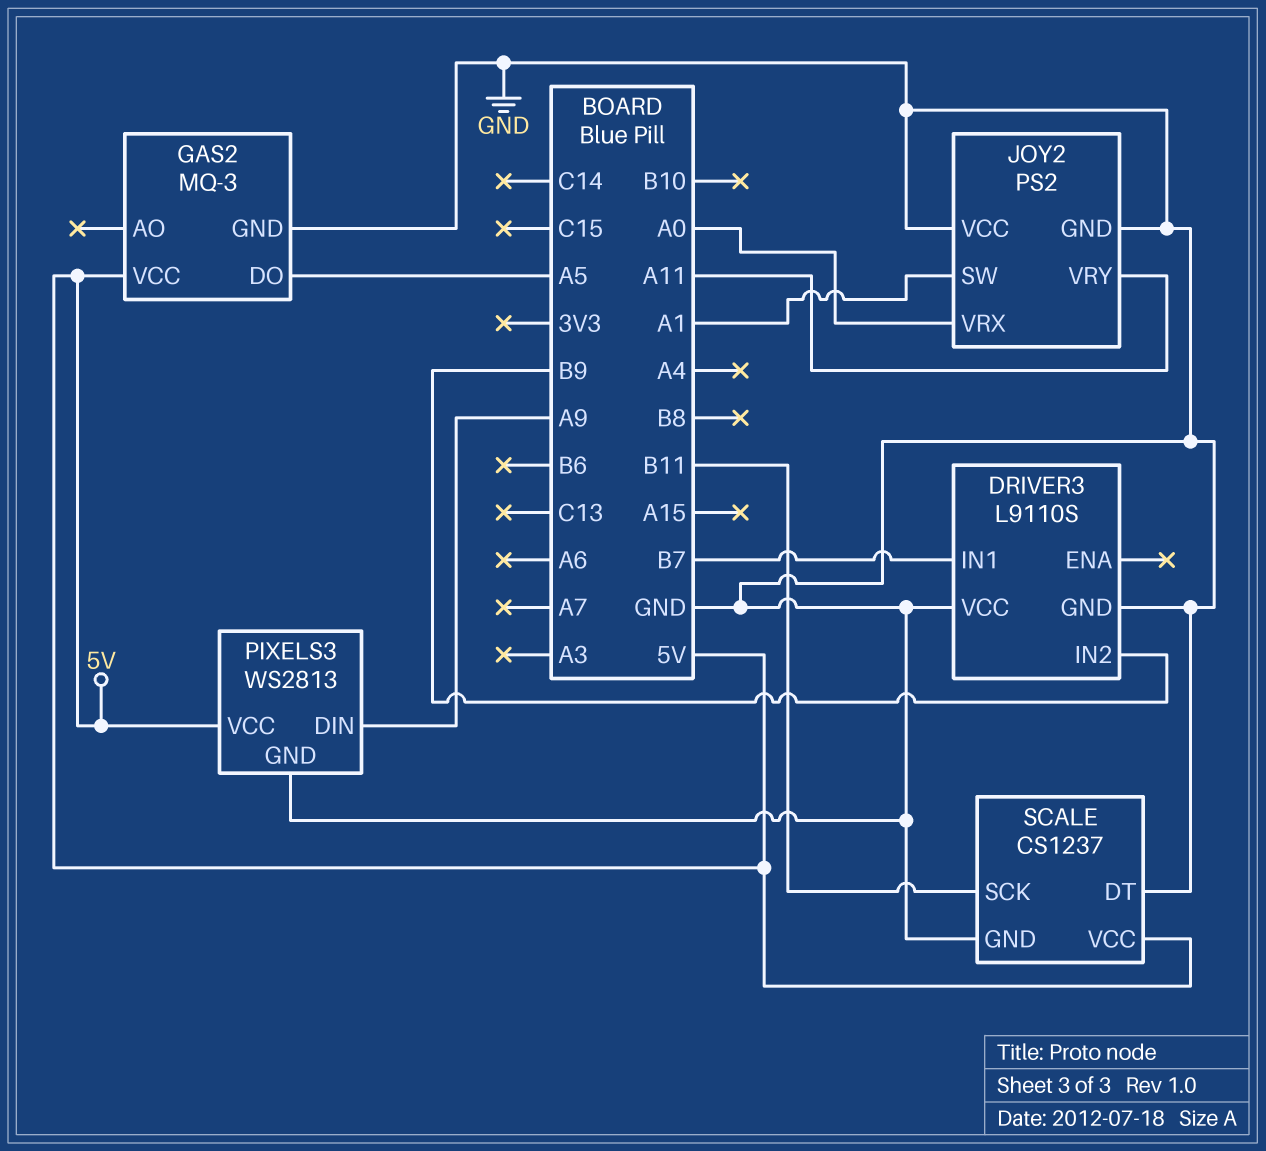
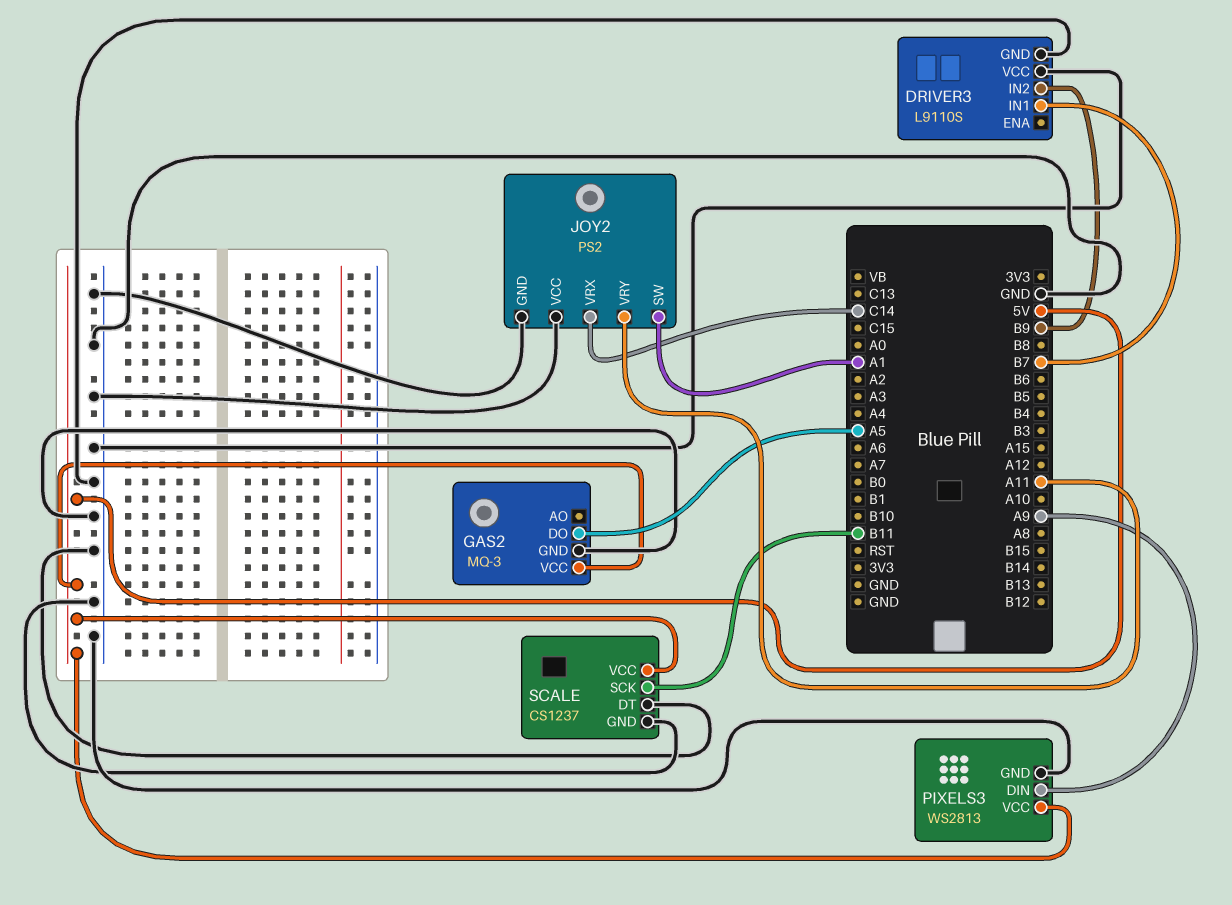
JOY2 pin VRX: A0 -> C14

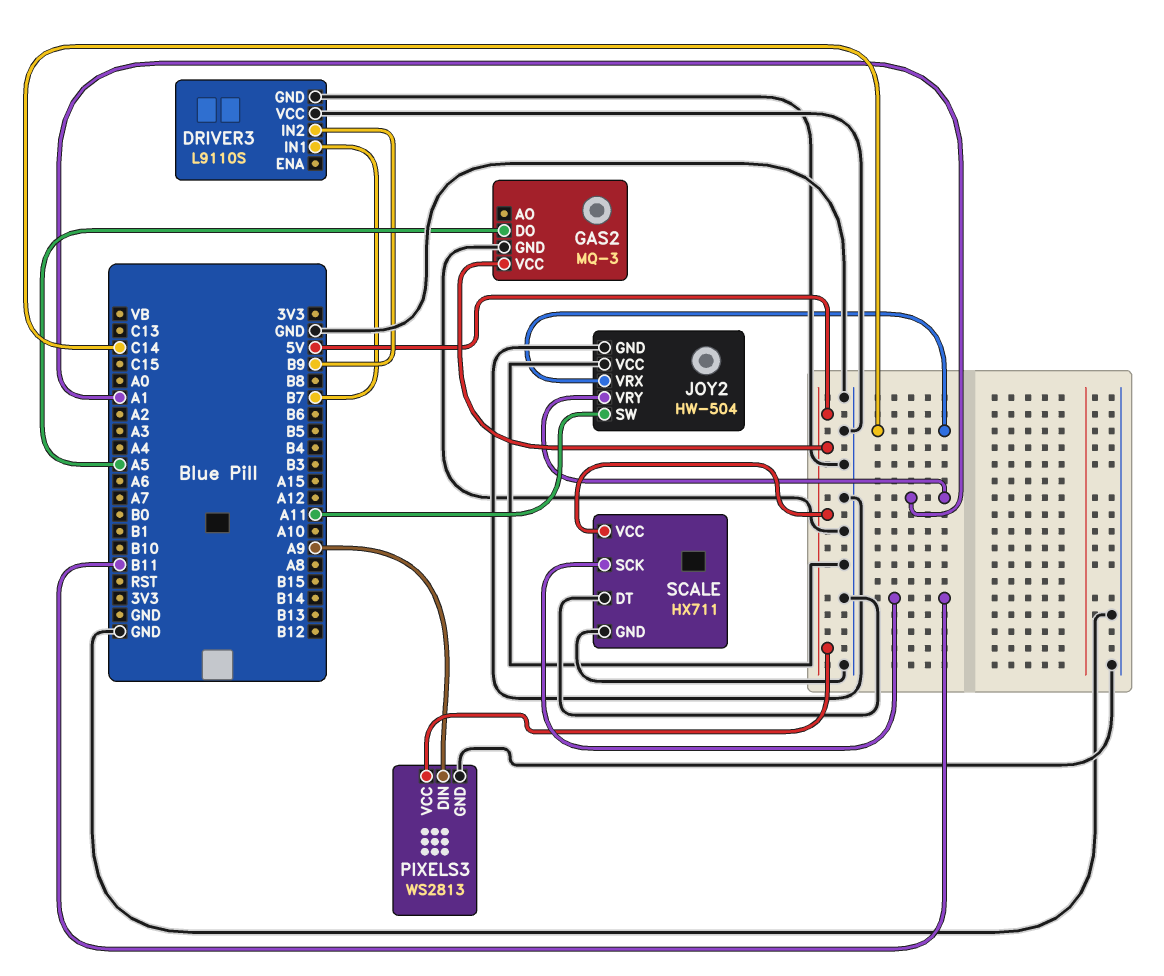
JOY2: PS2 -> HW-504
JOY2 pin SW: A1 -> A11
JOY2 pin VRY: A11 -> A1
SCALE: CS1237 -> HX711

